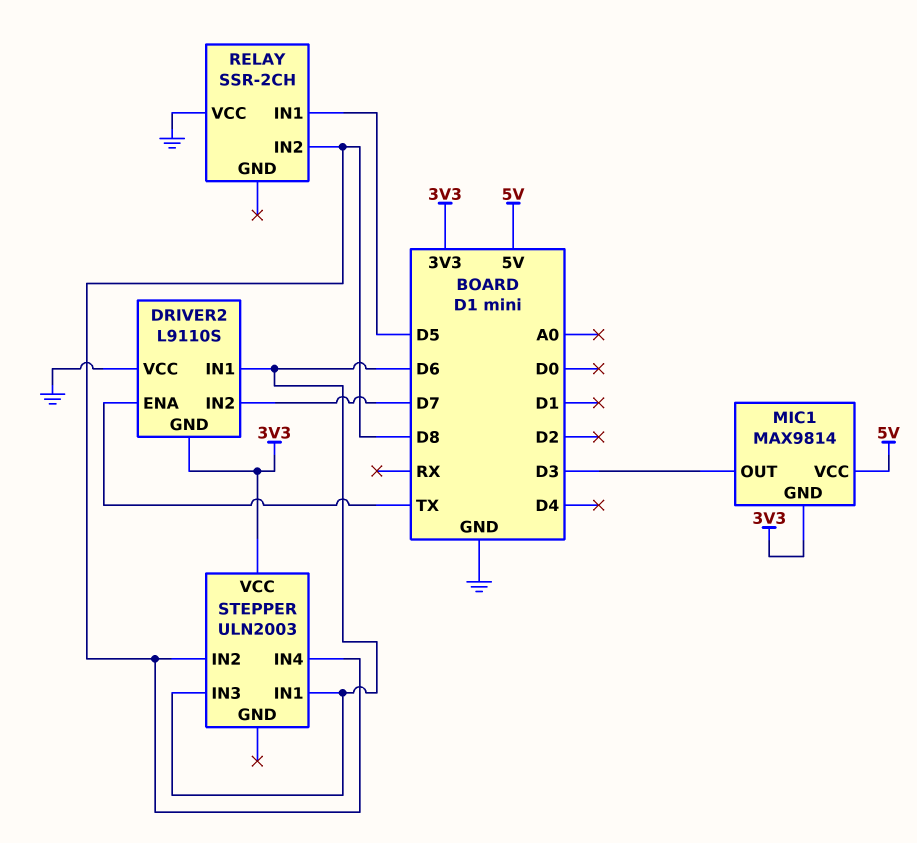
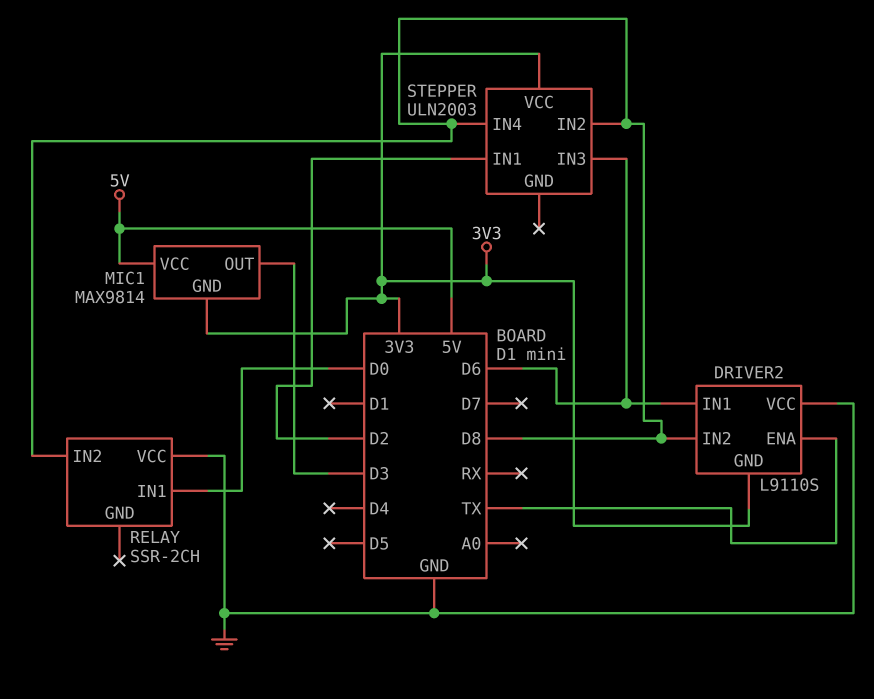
DRIVER2 pin IN2: D7 -> D8
RELAY pin IN1: D5 -> D0
STEPPER pin IN1: D6 -> D2

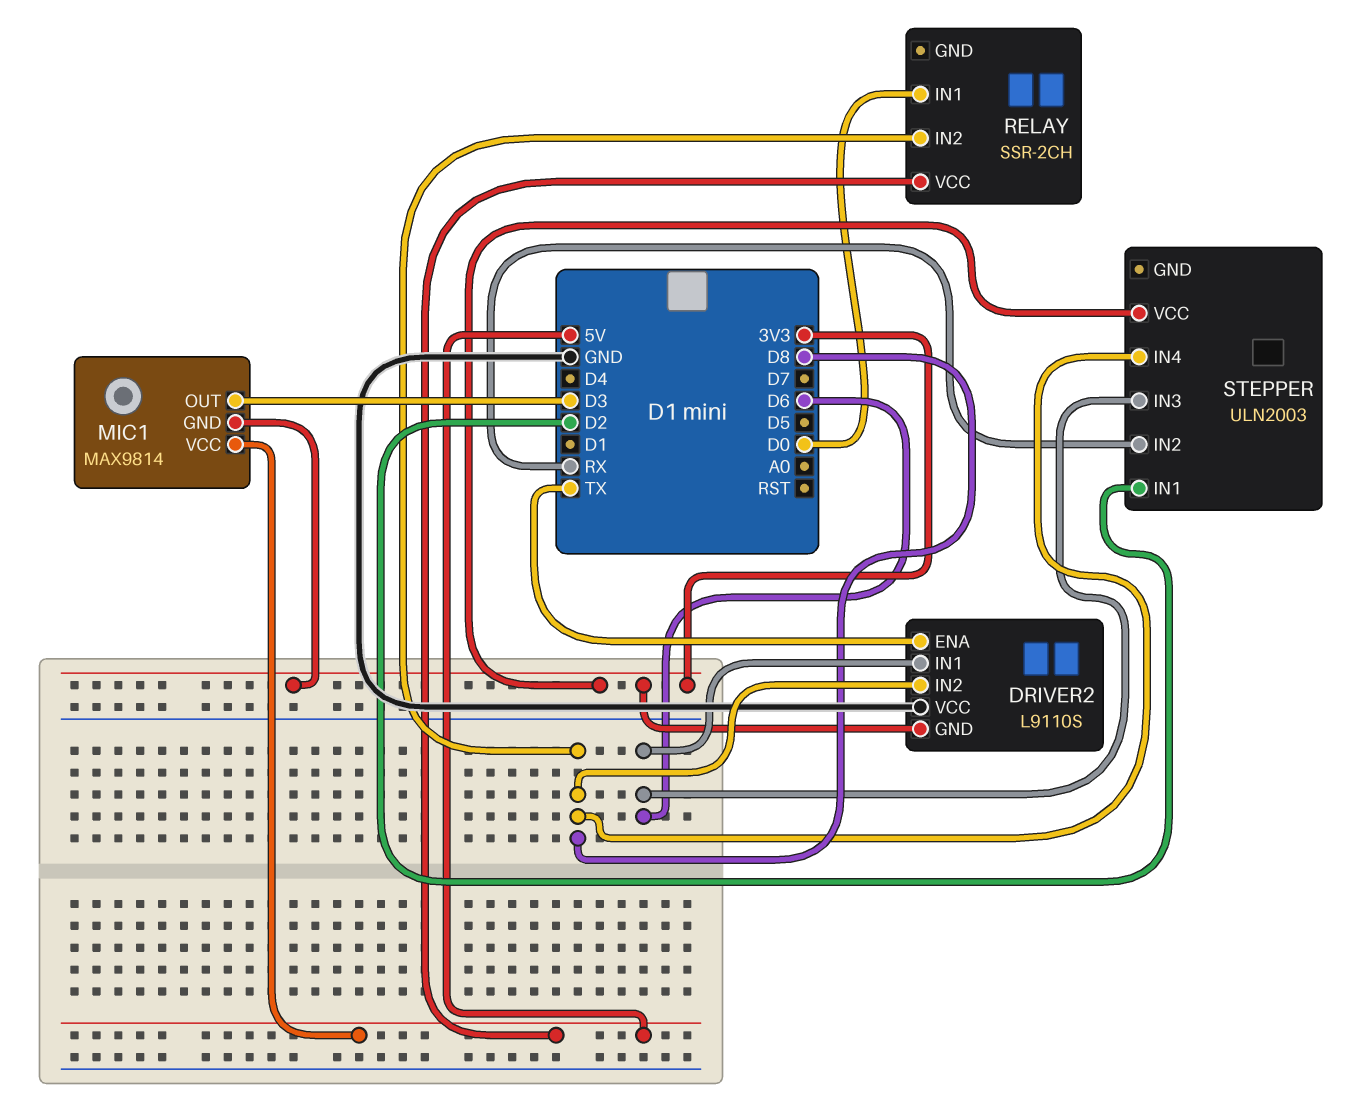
RELAY pin VCC: GND -> 5V
STEPPER pin IN2: D8 -> RX

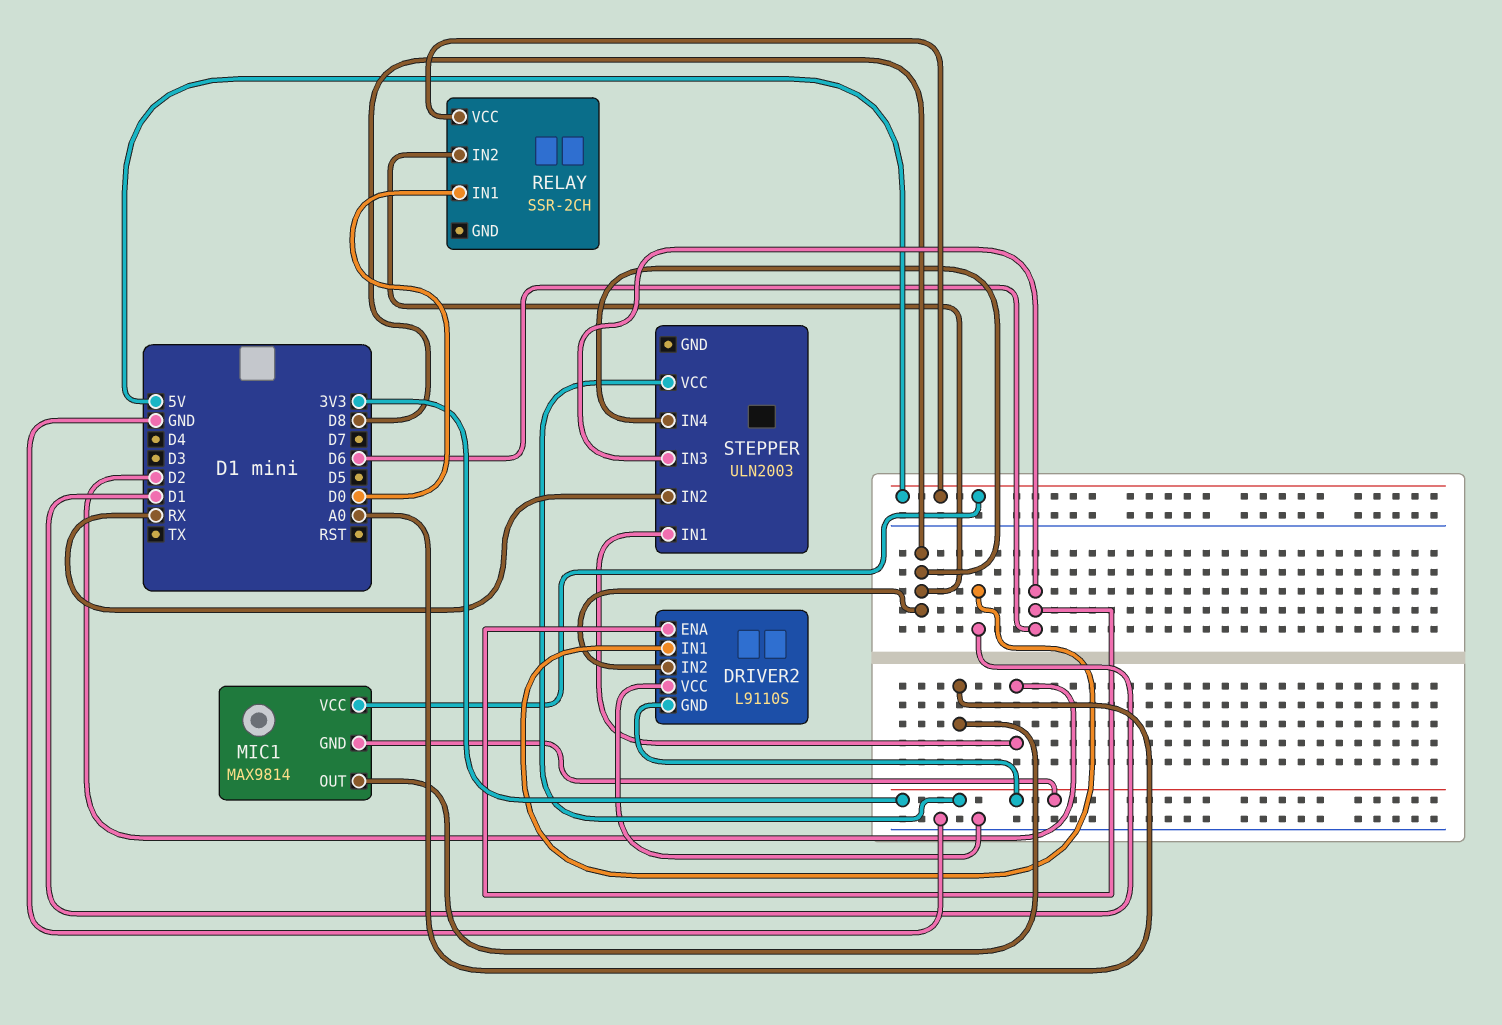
DRIVER2 pin ENA: TX -> D6
DRIVER2 pin IN1: D6 -> D1
MIC1 pin OUT: D3 -> A0

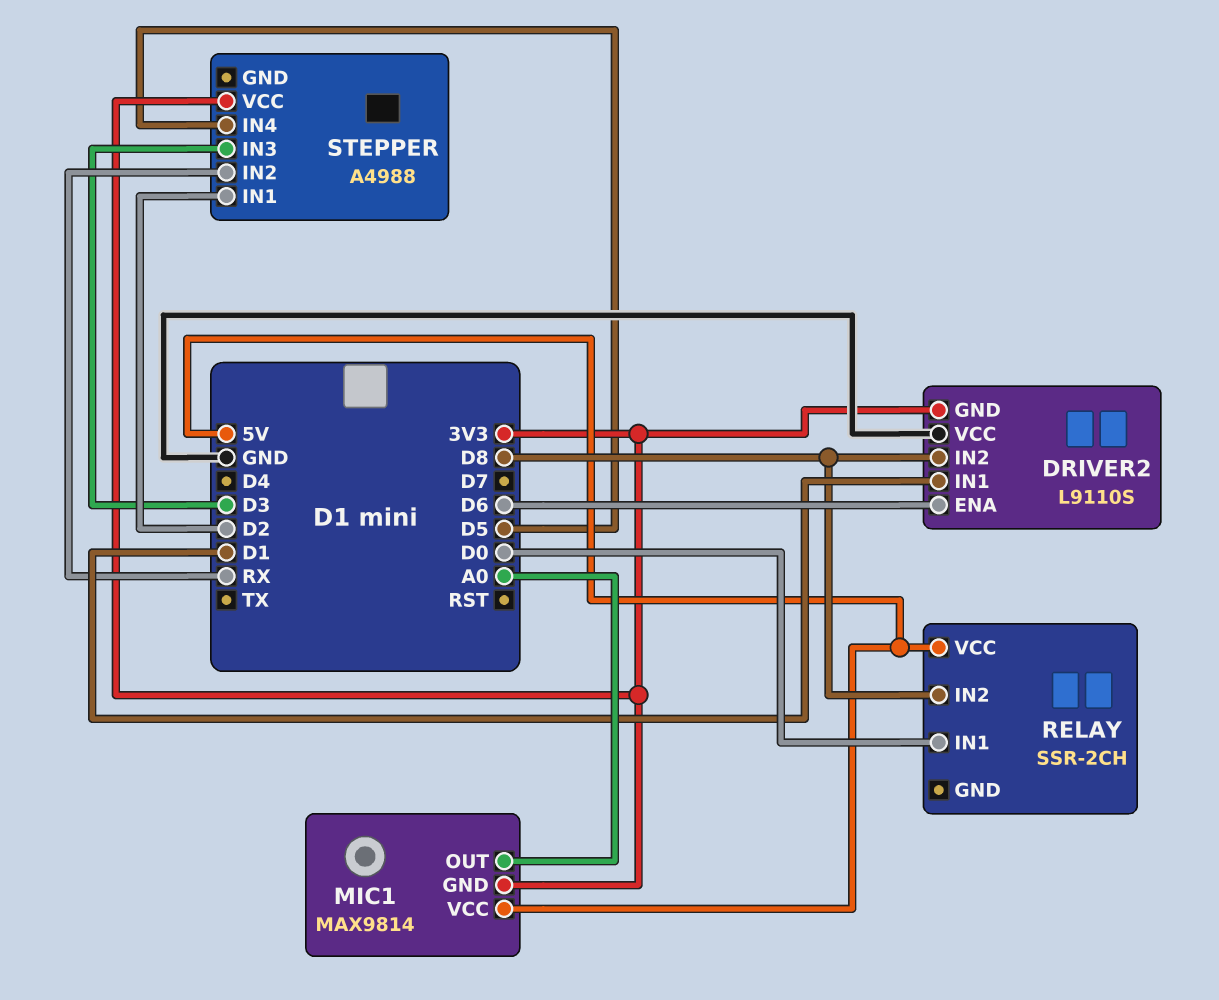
STEPPER: ULN2003 -> A4988
STEPPER pin IN3: D6 -> D3
STEPPER pin IN4: D8 -> D5

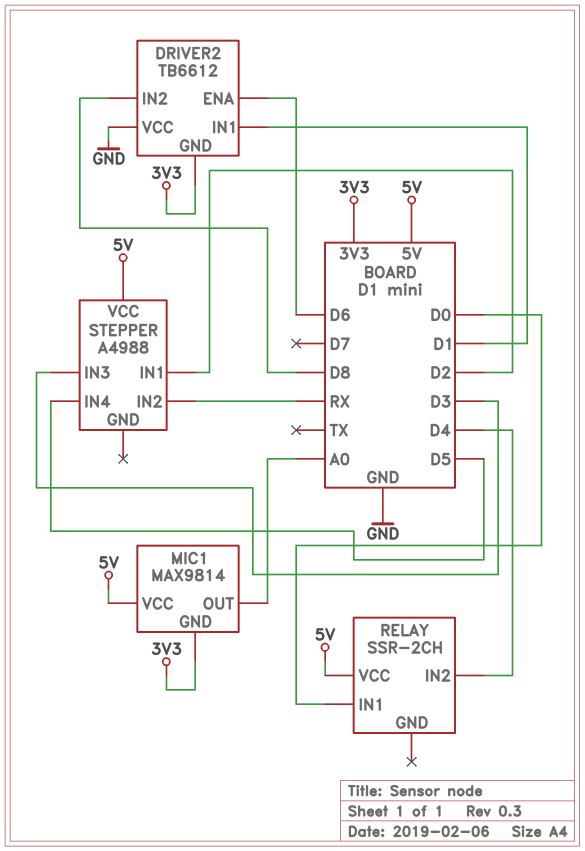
DRIVER2: L9110S -> TB6612
RELAY pin IN2: D8 -> D4
STEPPER pin VCC: 3V3 -> 5V

